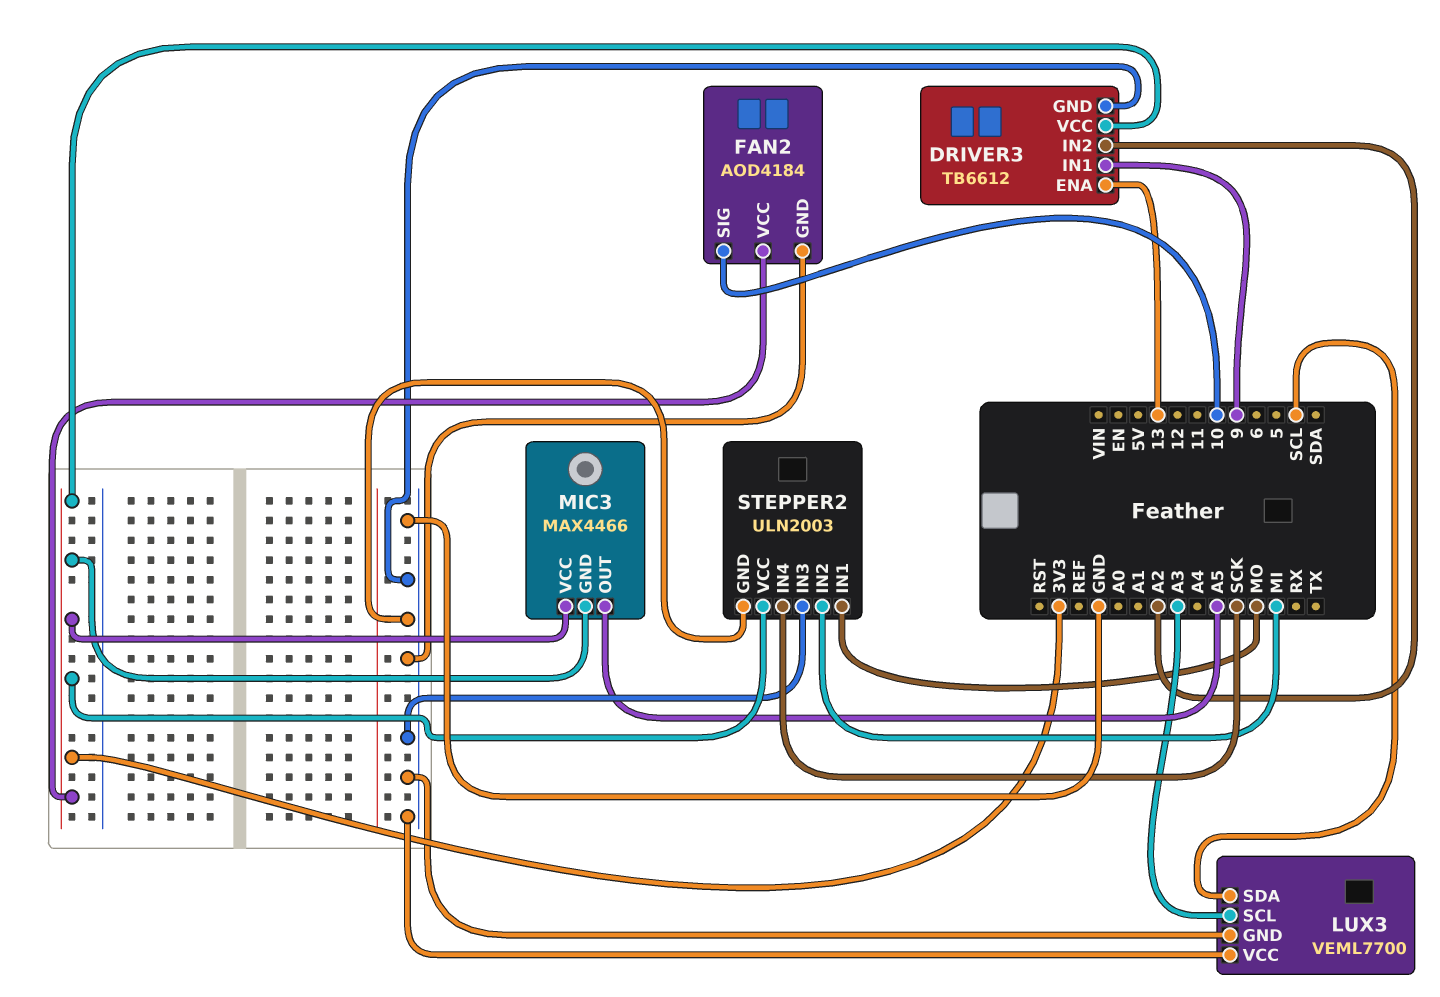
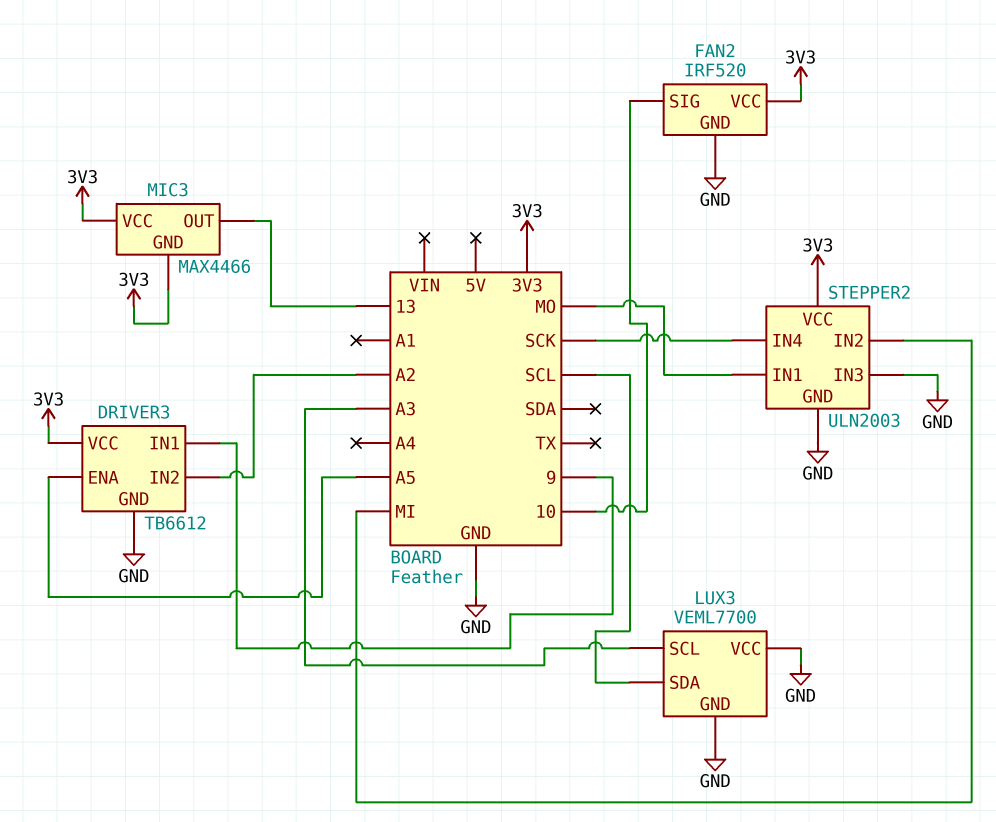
DRIVER3 pin ENA: 13 -> A5
FAN2: AOD4184 -> IRF520
MIC3 pin OUT: A5 -> 13

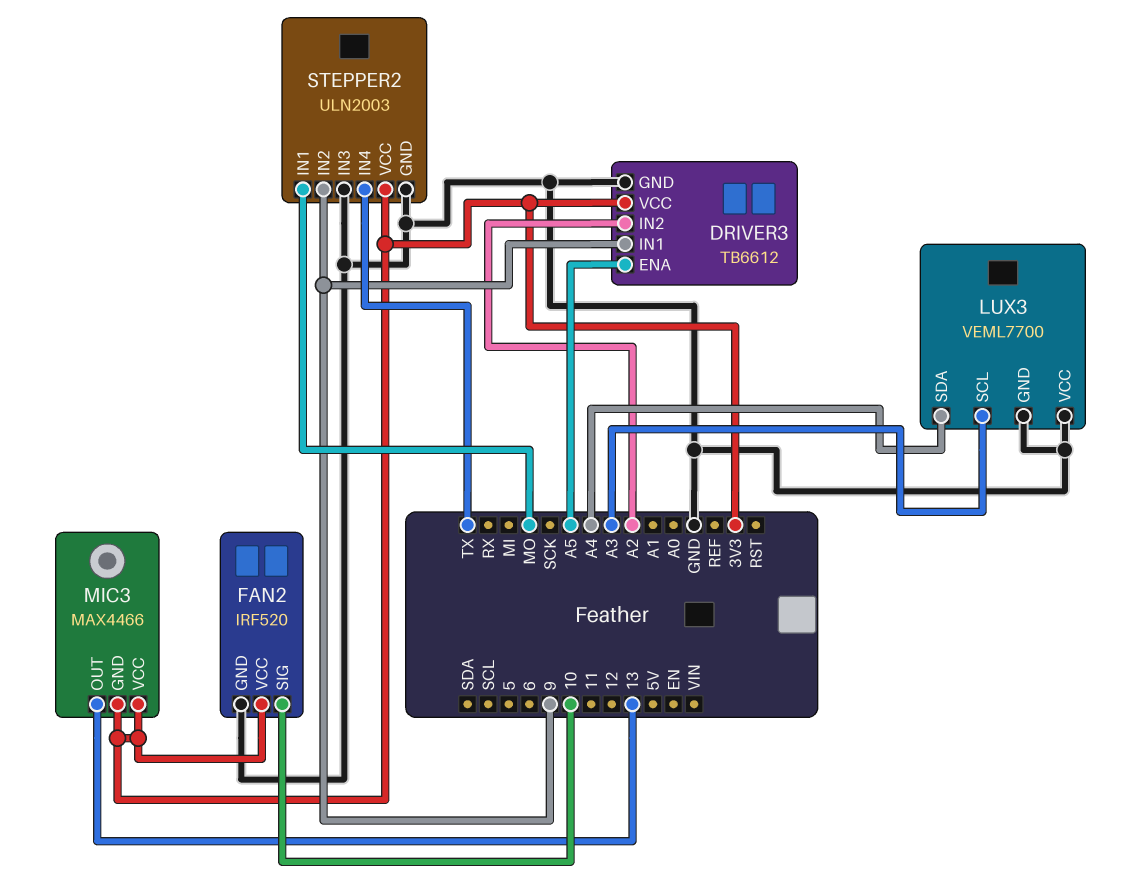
LUX3 pin SDA: SCL -> A4
STEPPER2 pin IN2: MI -> 9
STEPPER2 pin IN4: SCK -> TX

